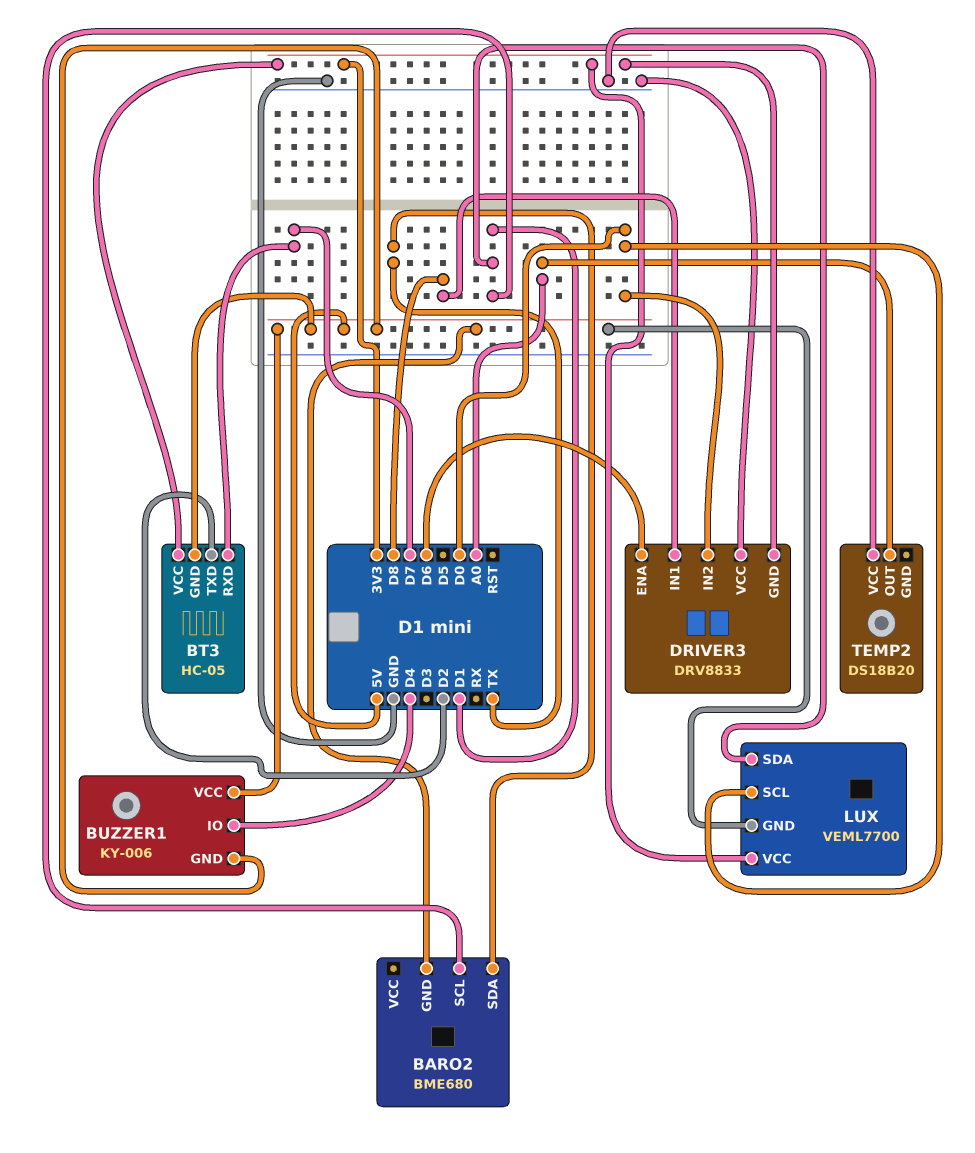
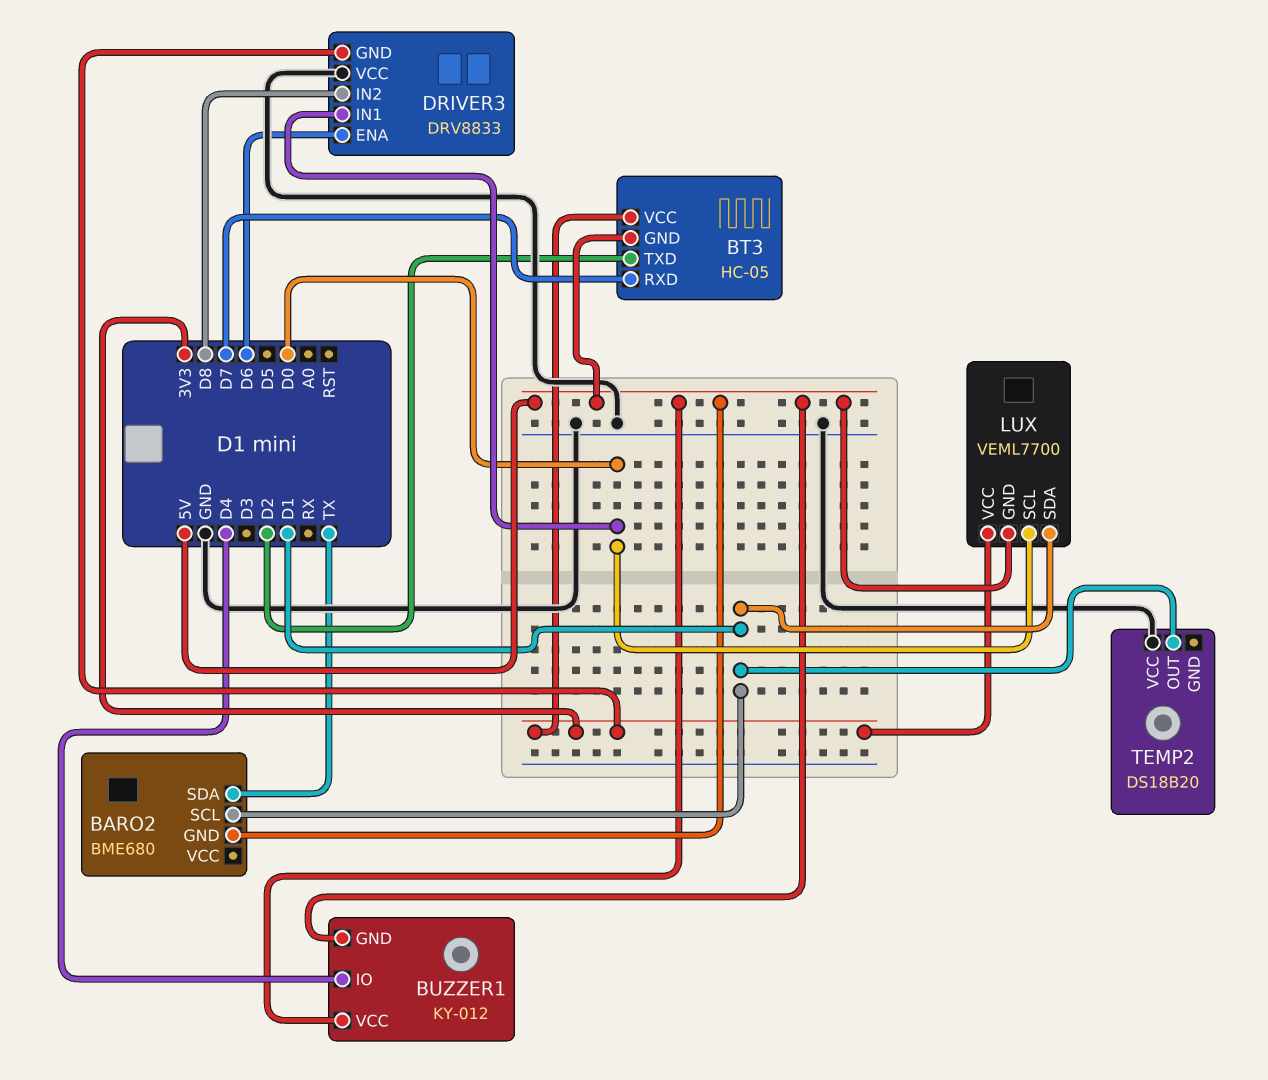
BUZZER1: KY-006 -> KY-012
DRIVER3 pin IN1: D8 -> D0
DRIVER3 pin IN2: D0 -> D8
TEMP2 pin OUT: A0 -> D1

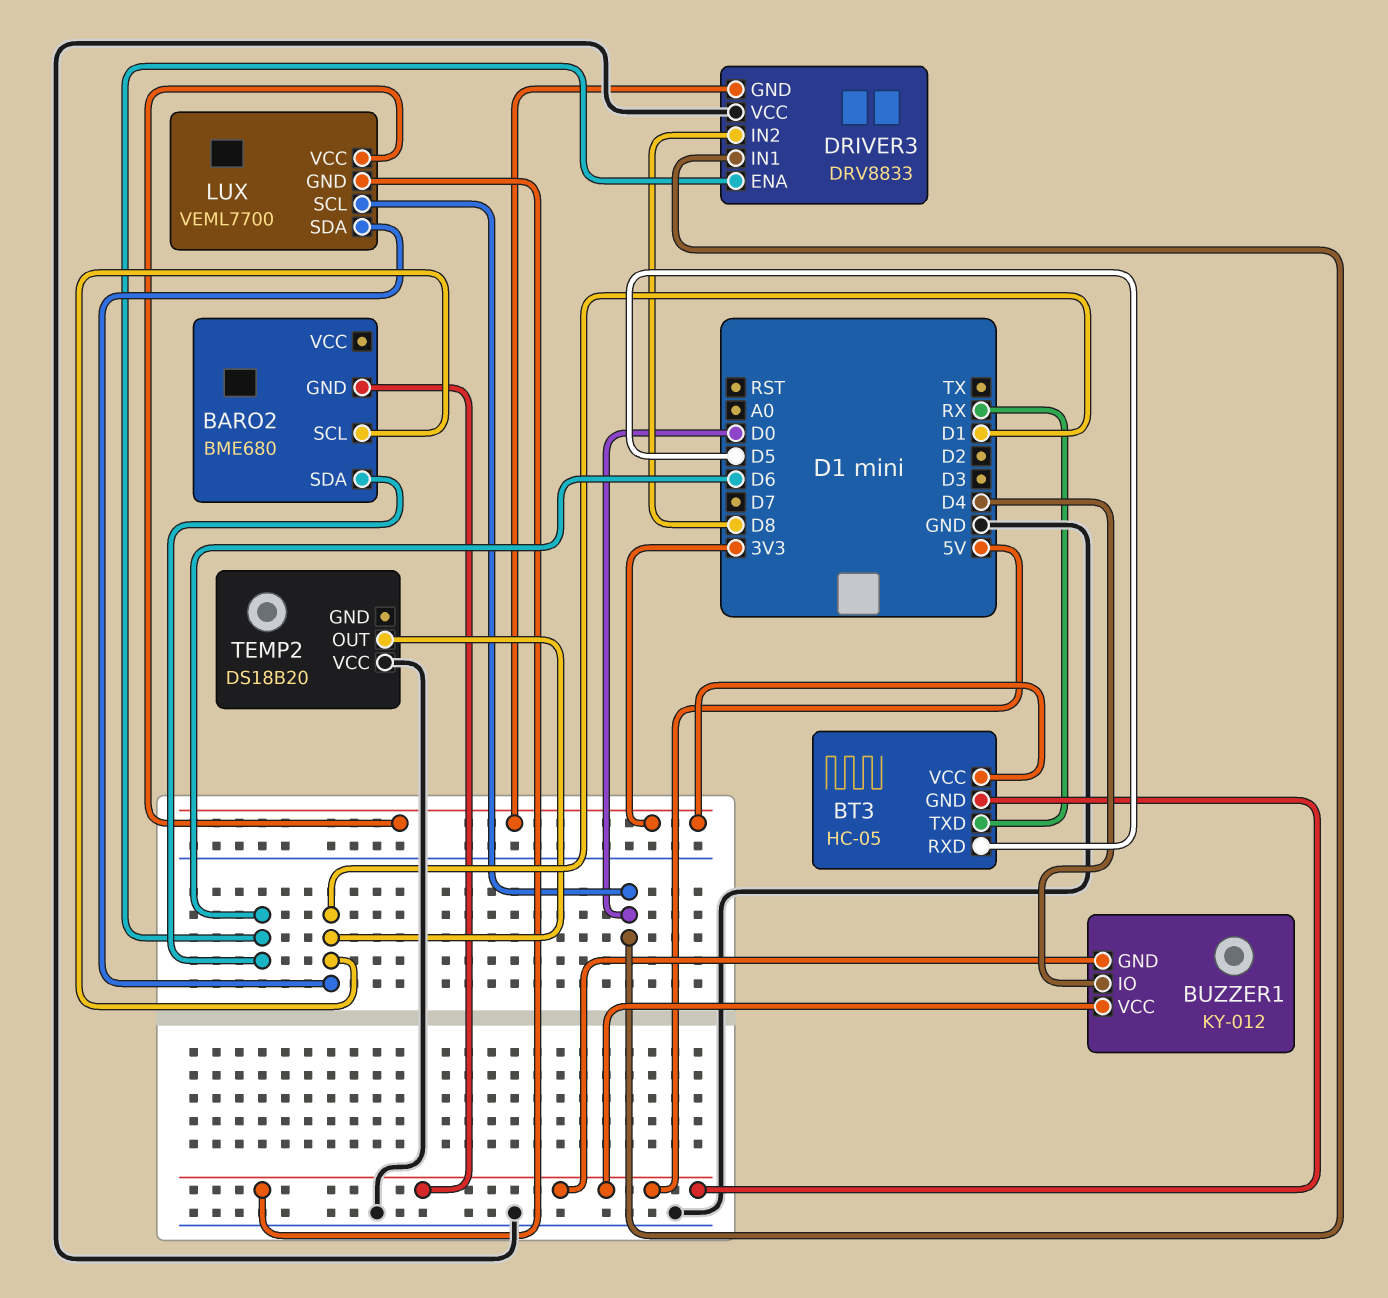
BARO2 pin SDA: TX -> D6
BT3 pin RXD: D7 -> D5
BT3 pin TXD: D2 -> RX

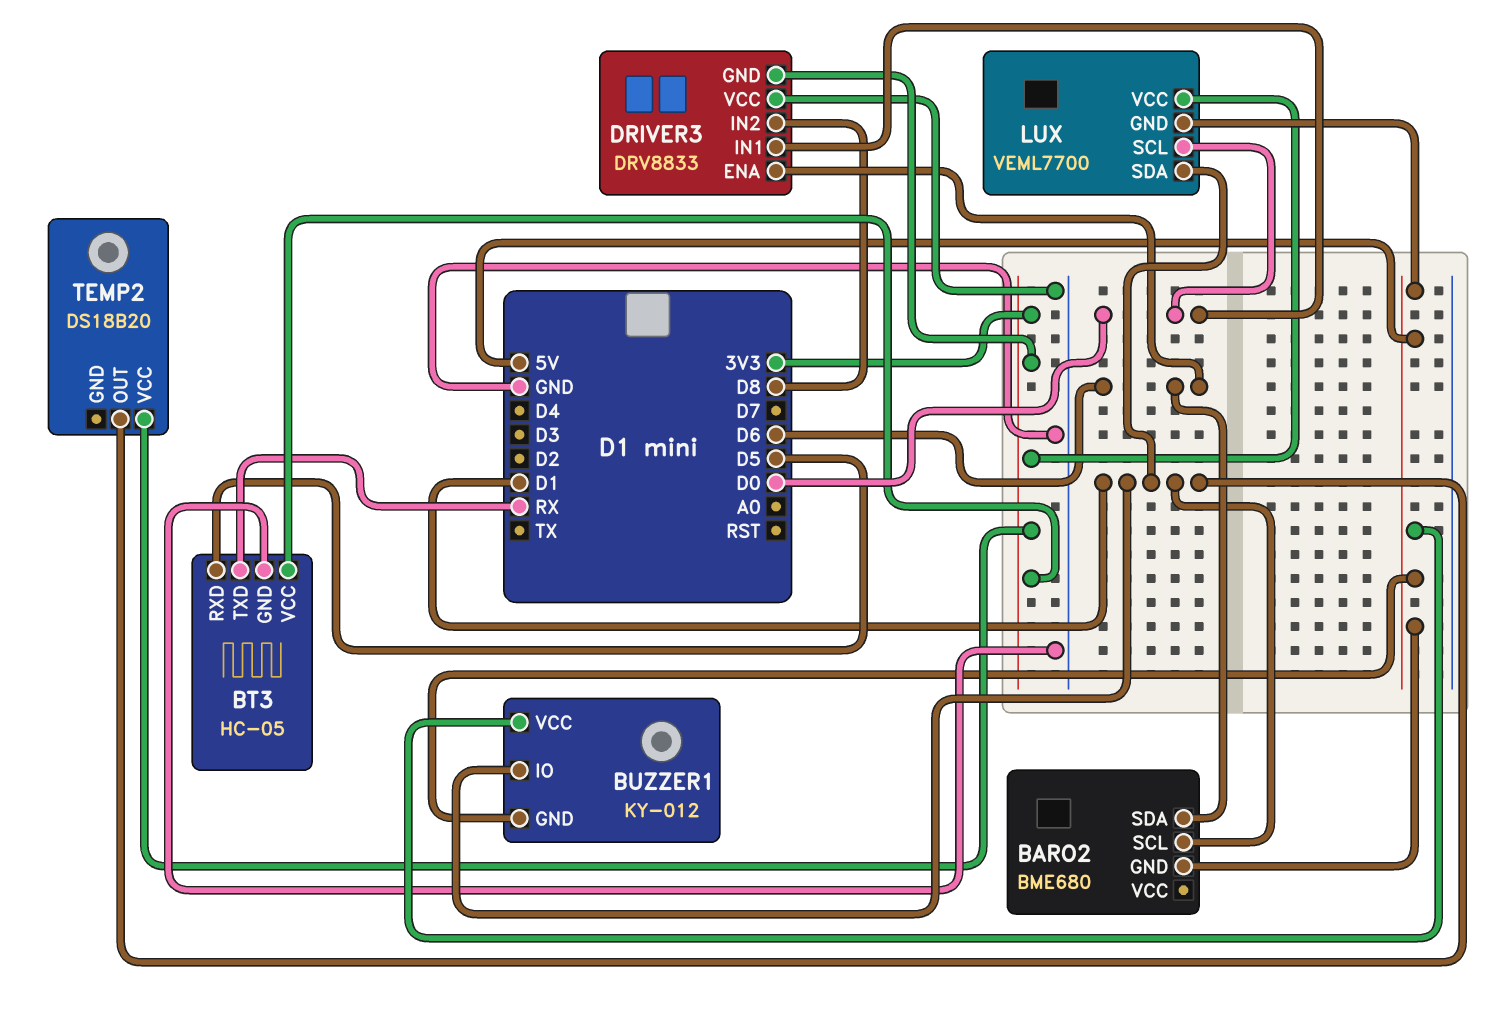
BT3 pin GND: 5V -> GND
BUZZER1 pin IO: D4 -> D1
TEMP2 pin VCC: GND -> 3V3

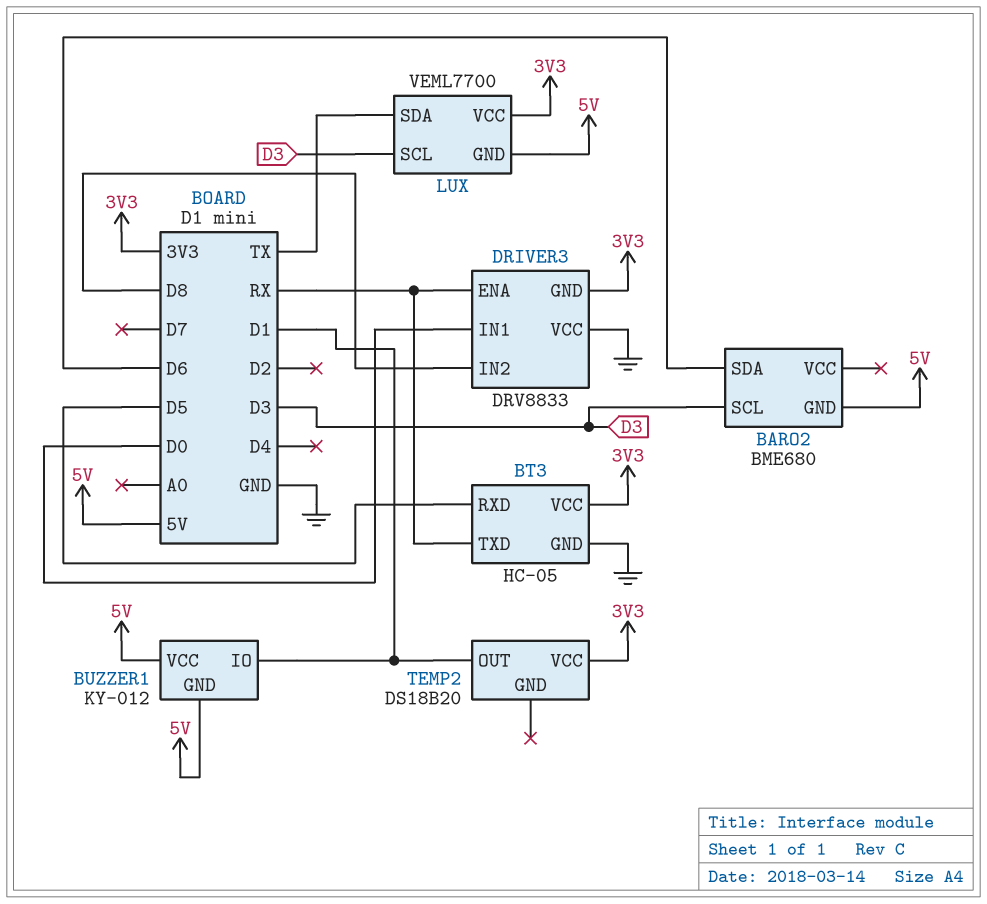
BARO2 pin SCL: D1 -> D3
DRIVER3 pin ENA: D6 -> RX
LUX pin SCL: D0 -> D3
LUX pin SDA: D1 -> TX

